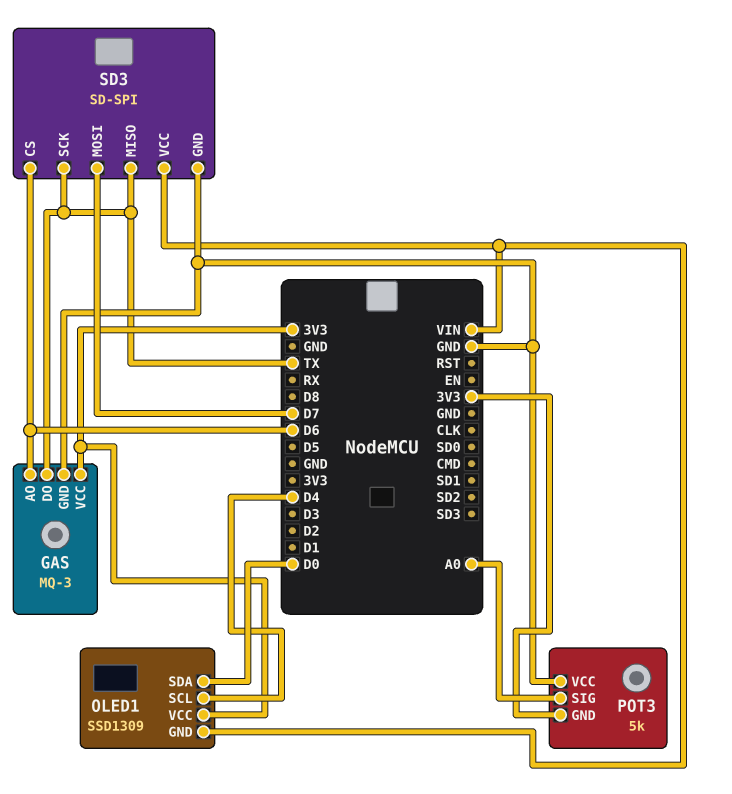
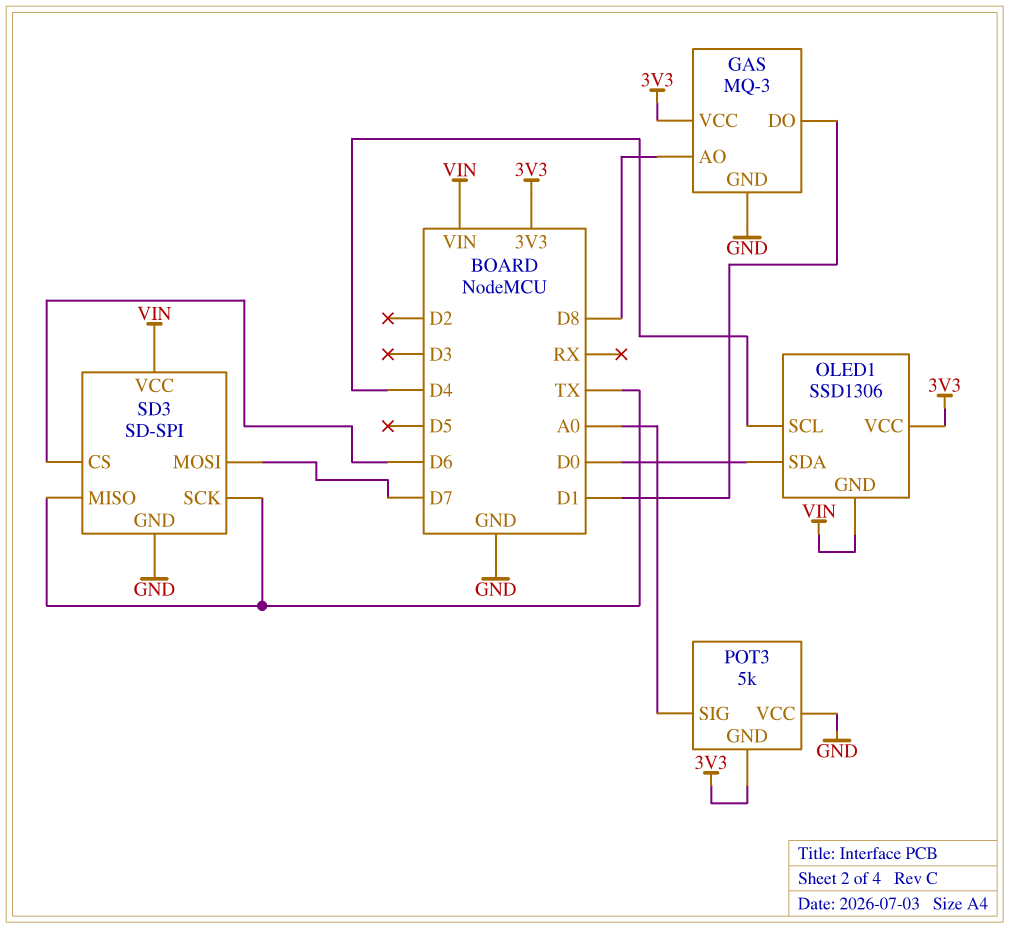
GAS pin AO: D6 -> D8
GAS pin DO: TX -> D1
OLED1: SSD1309 -> SSD1306

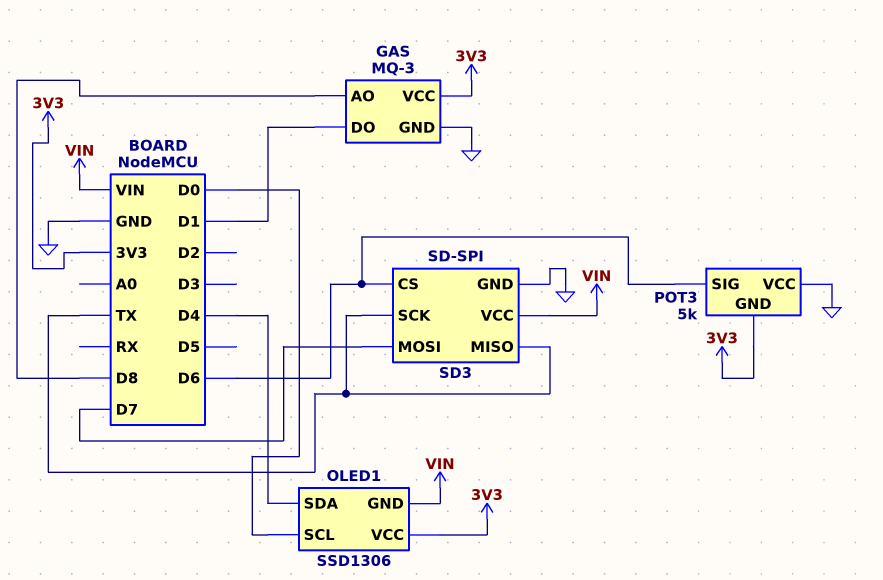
OLED1 pin SCL: D4 -> D0
OLED1 pin SDA: D0 -> D4
POT3 pin SIG: A0 -> D6

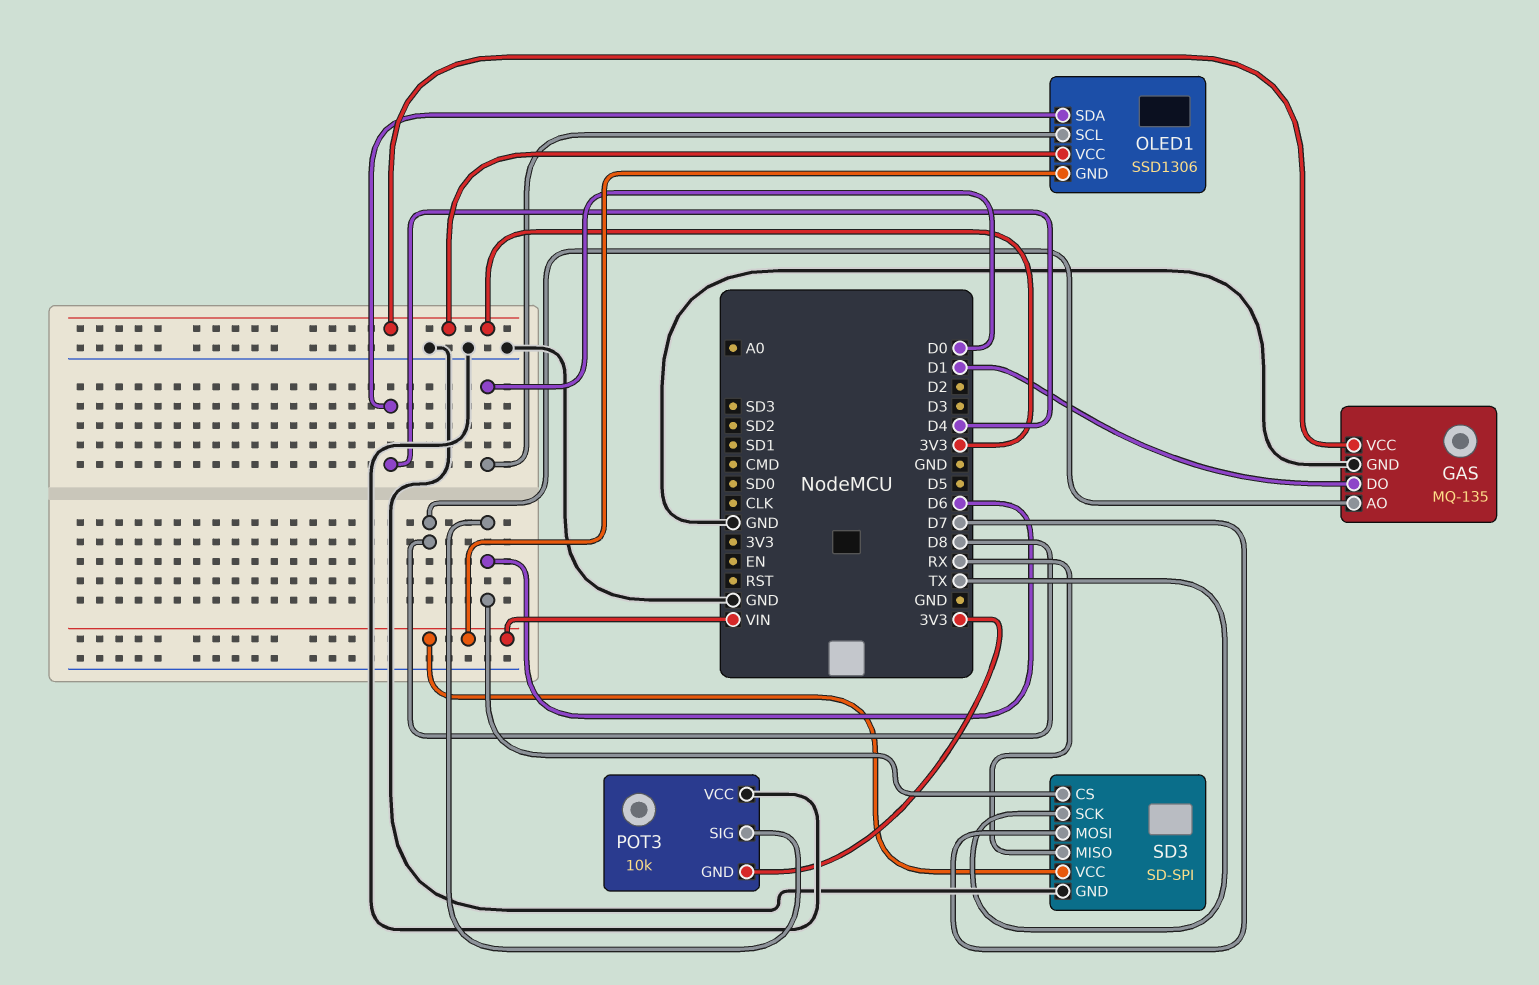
GAS: MQ-3 -> MQ-135
POT3: 5k -> 10k
SD3 pin MISO: TX -> RX

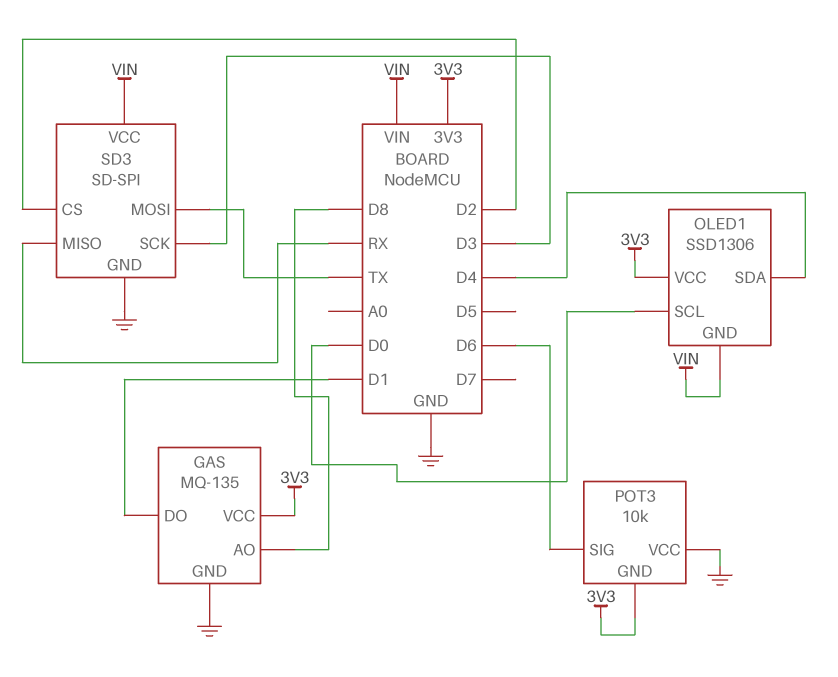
SD3 pin CS: D6 -> D2
SD3 pin MOSI: D7 -> TX
SD3 pin SCK: TX -> D3

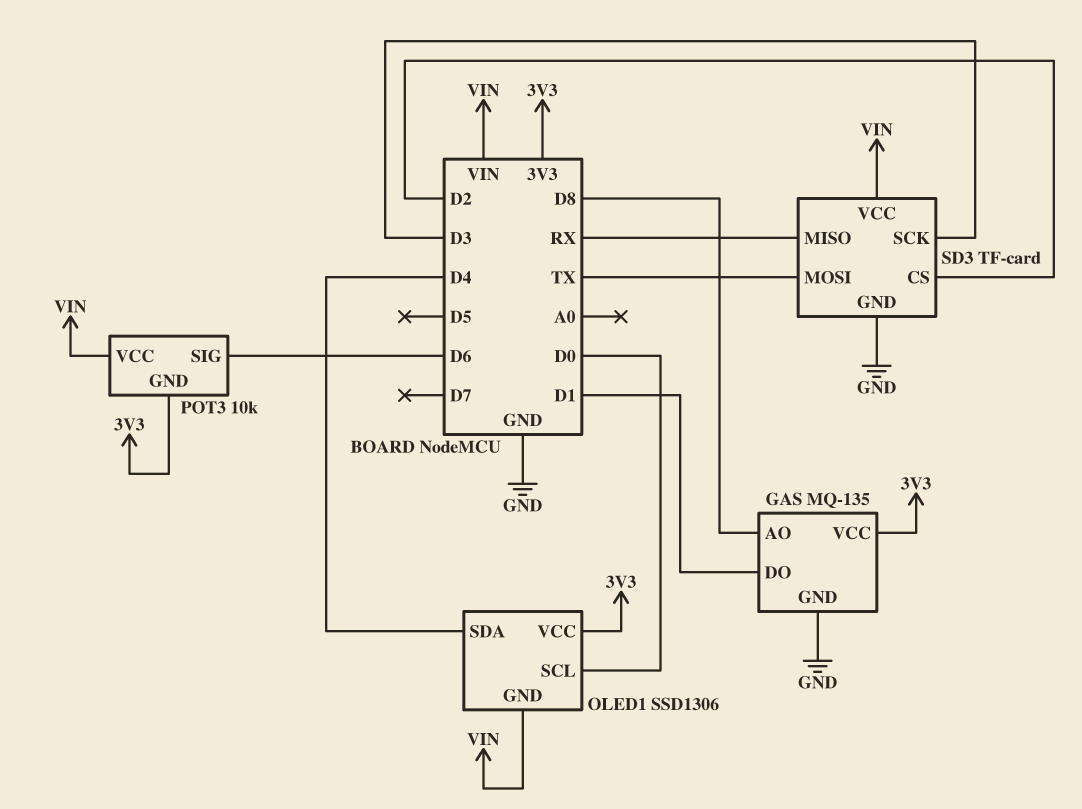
POT3 pin VCC: GND -> VIN
SD3: SD-SPI -> TF-card

